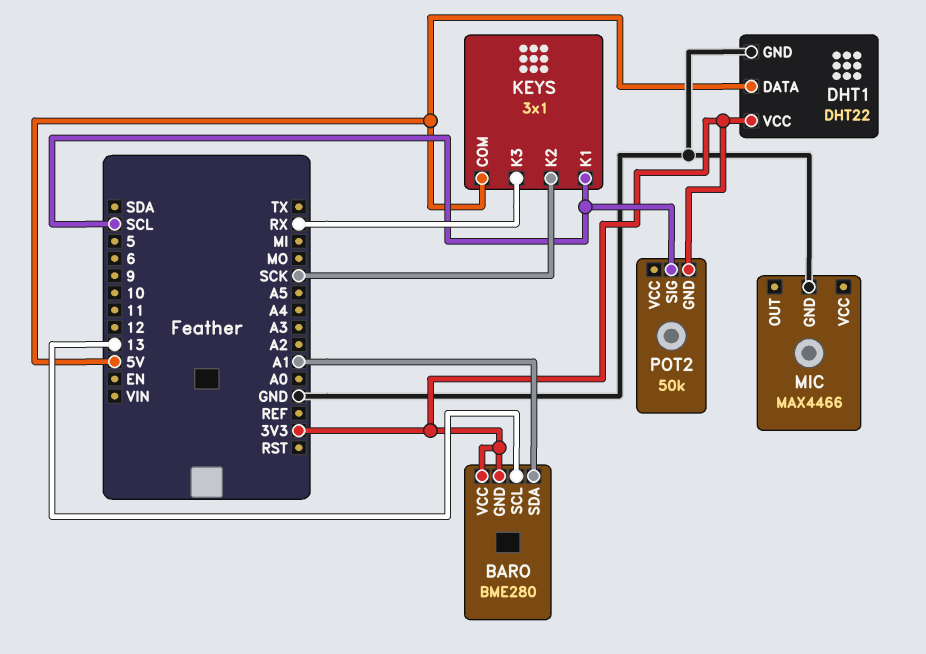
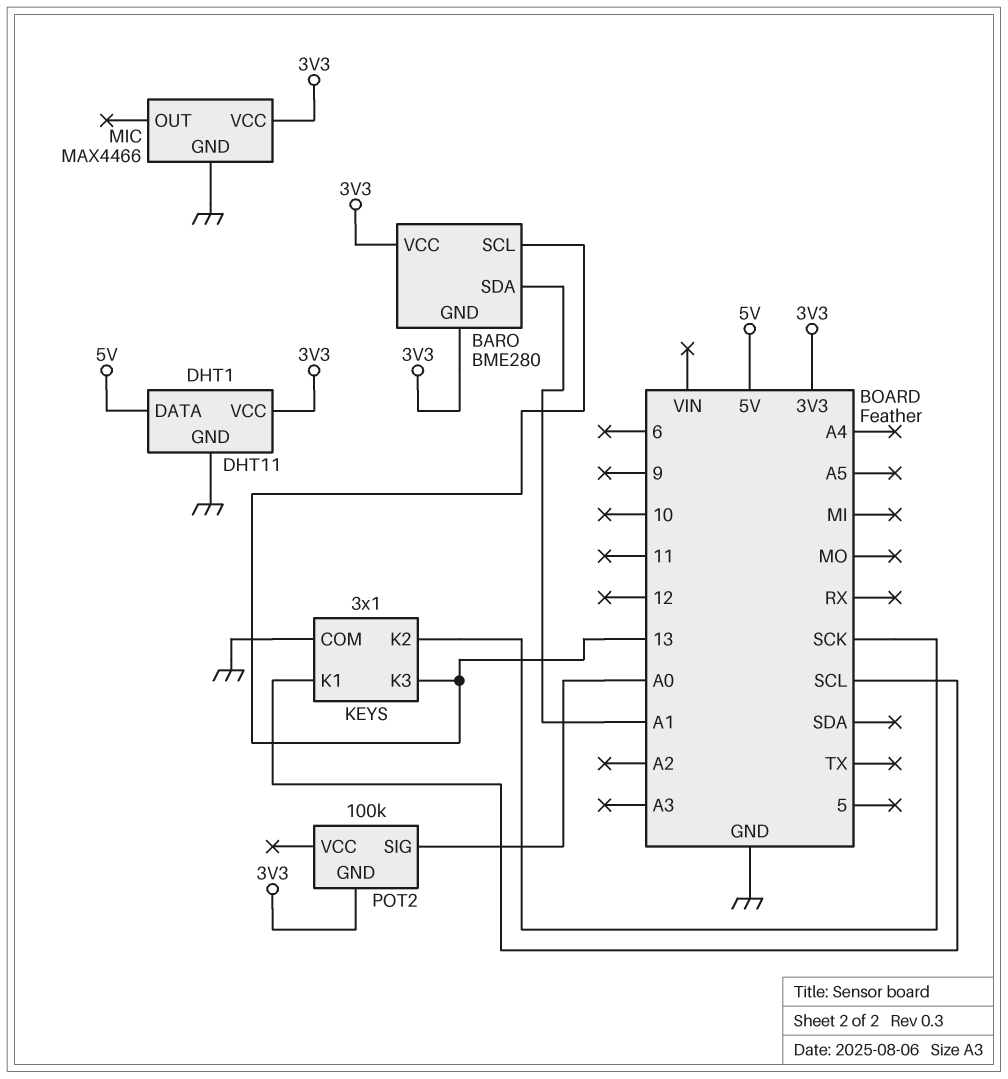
DHT1: DHT22 -> DHT11
KEYS pin COM: 5V -> GND
KEYS pin K3: RX -> 13
MIC pin VCC: none -> 3V3
POT2: 50k -> 100k
POT2 pin SIG: SCL -> A0

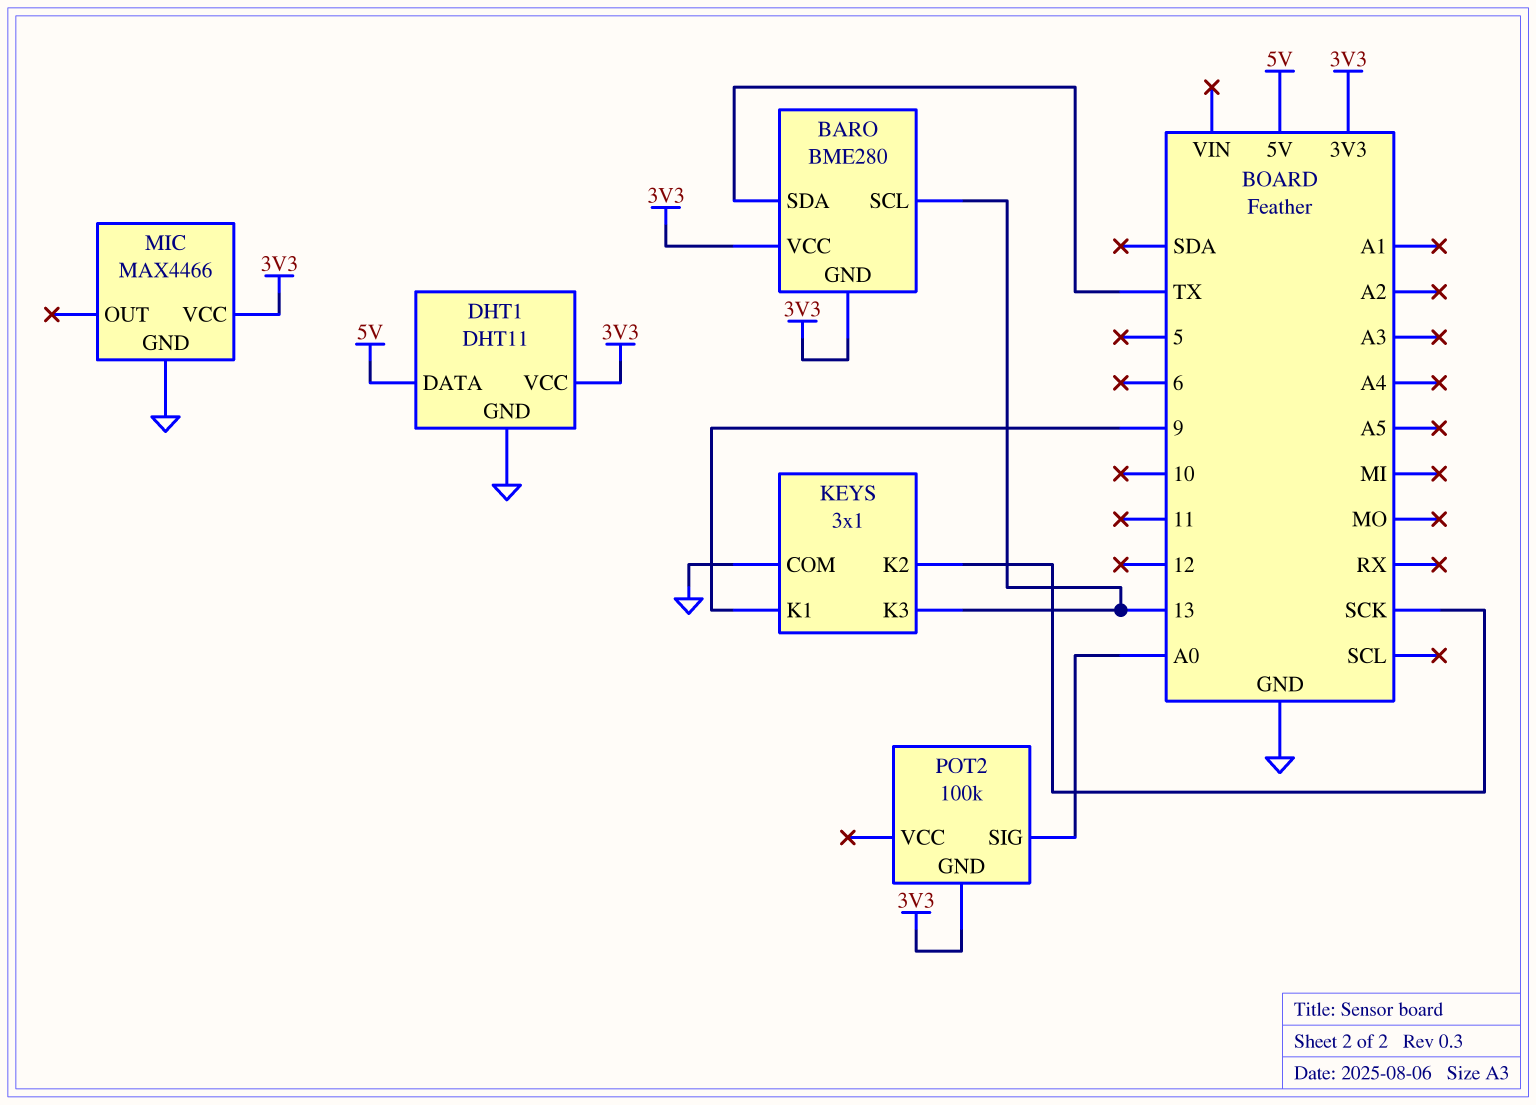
BARO pin SDA: A1 -> TX
KEYS pin K1: SCL -> 9

